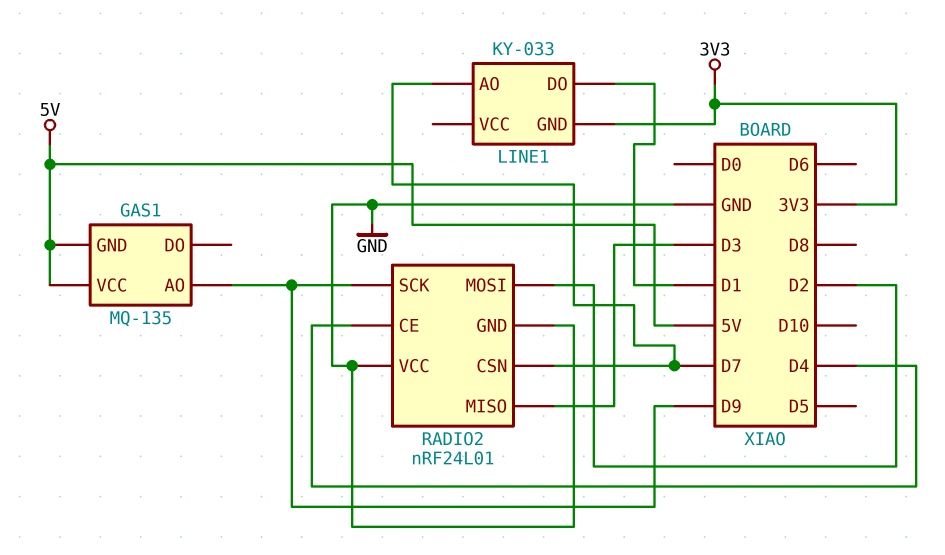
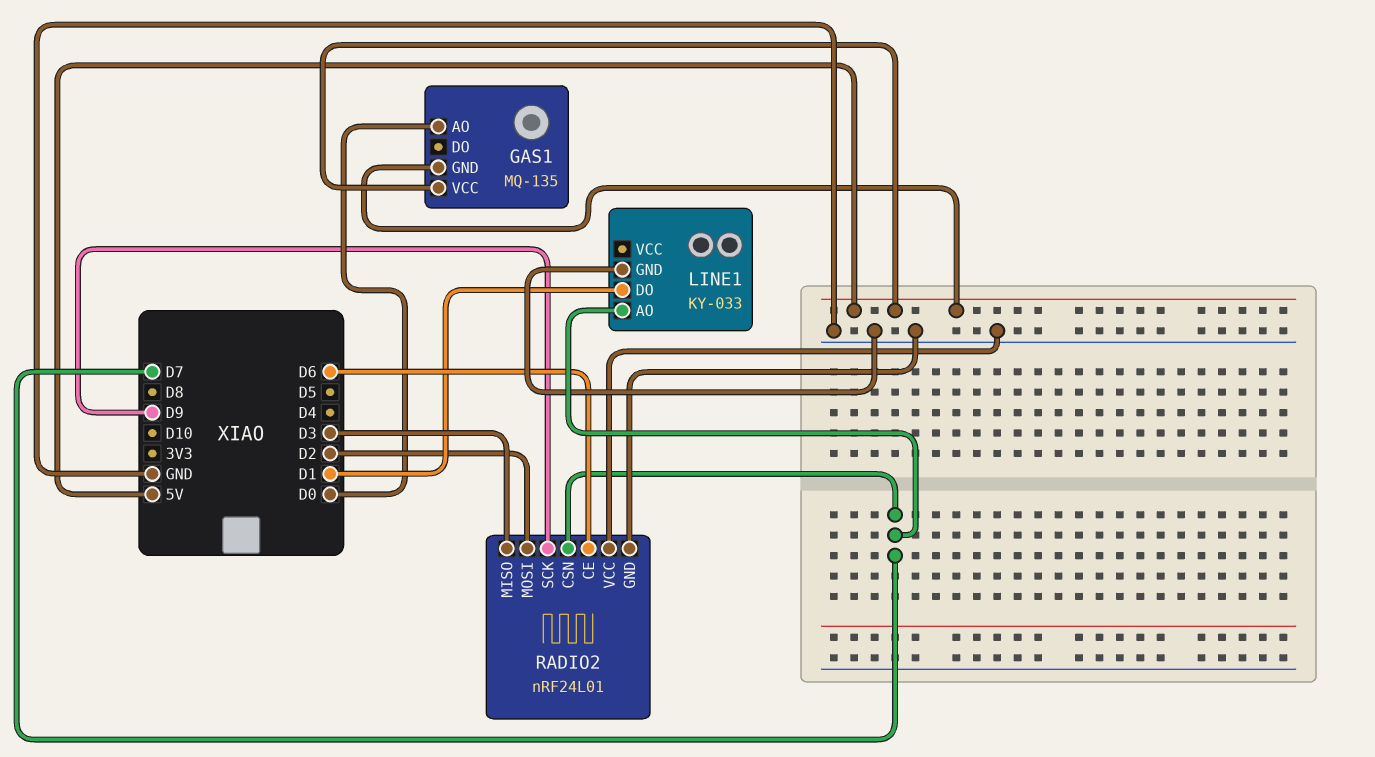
GAS1 pin AO: D9 -> D0
LINE1 pin GND: 3V3 -> GND
RADIO2 pin CE: D4 -> D6

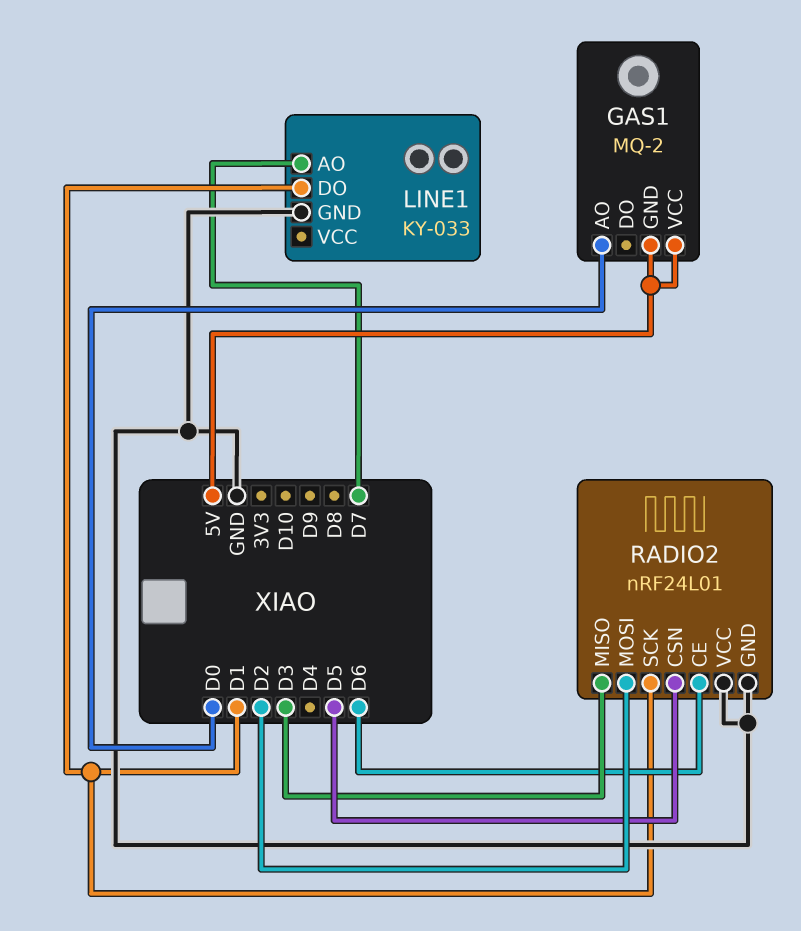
GAS1: MQ-135 -> MQ-2
RADIO2 pin CSN: D7 -> D5
RADIO2 pin SCK: D9 -> D1

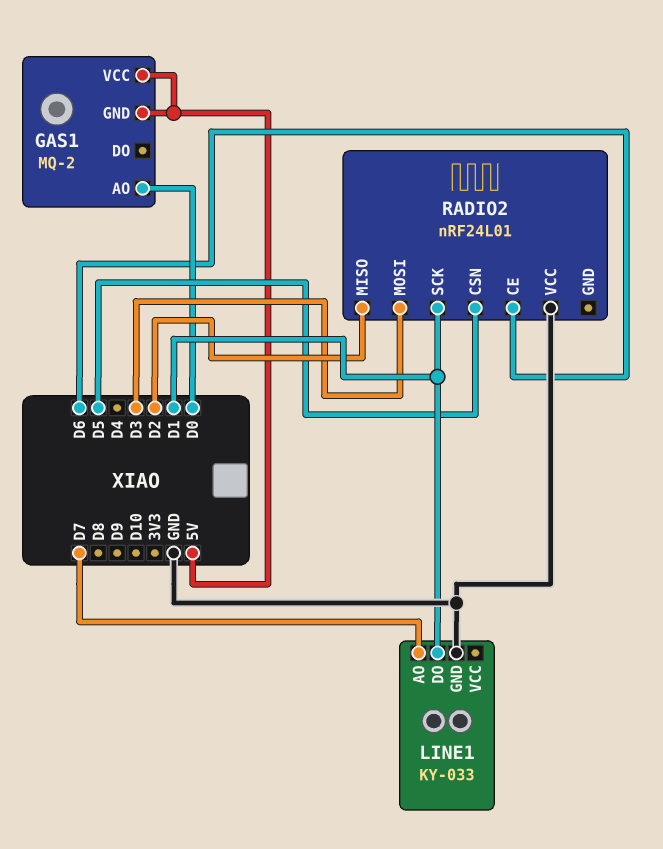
RADIO2 pin GND: GND -> none
RADIO2 pin MISO: D3 -> D2
RADIO2 pin MOSI: D2 -> D3

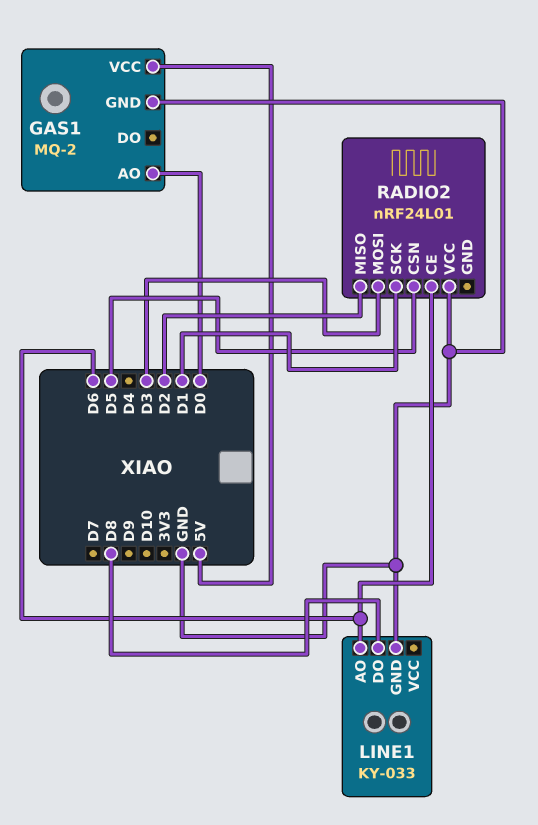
GAS1 pin GND: 5V -> GND
LINE1 pin AO: D7 -> D6
LINE1 pin DO: D1 -> D8

